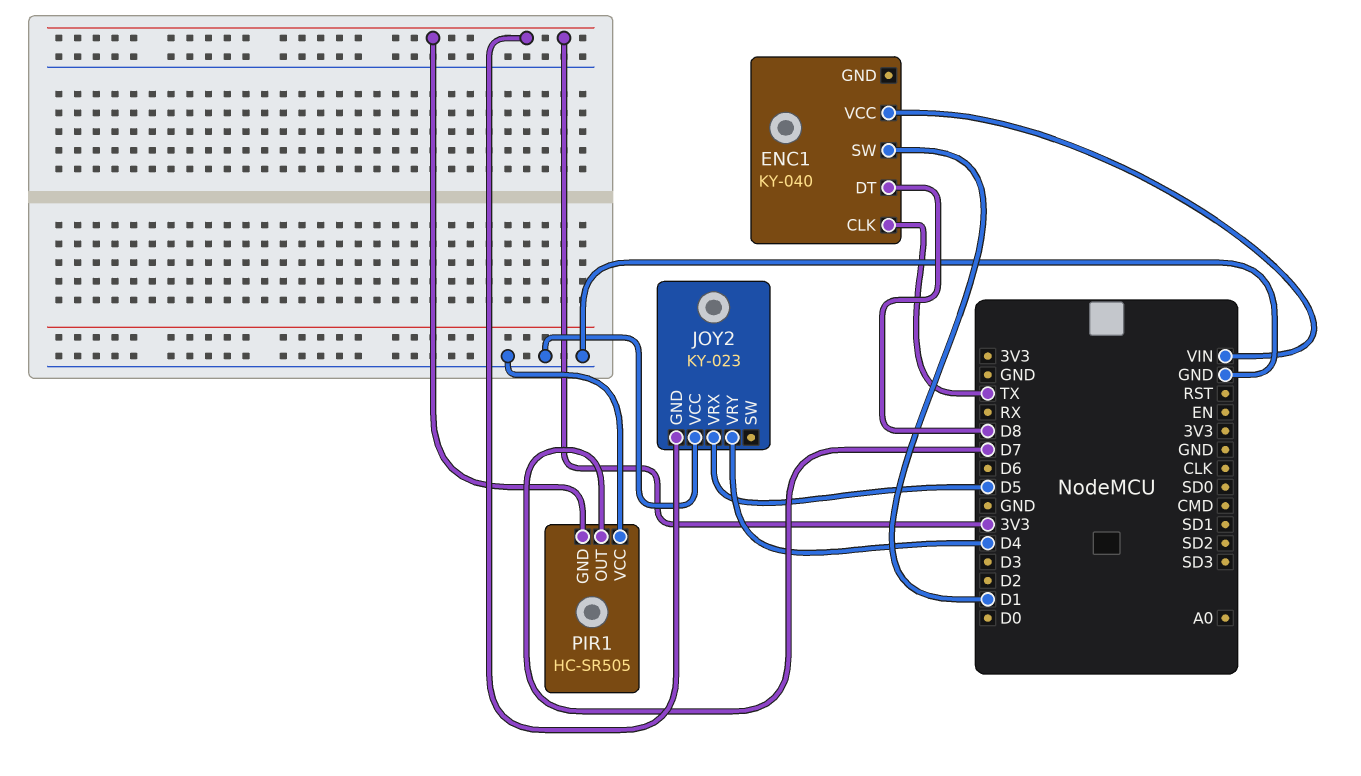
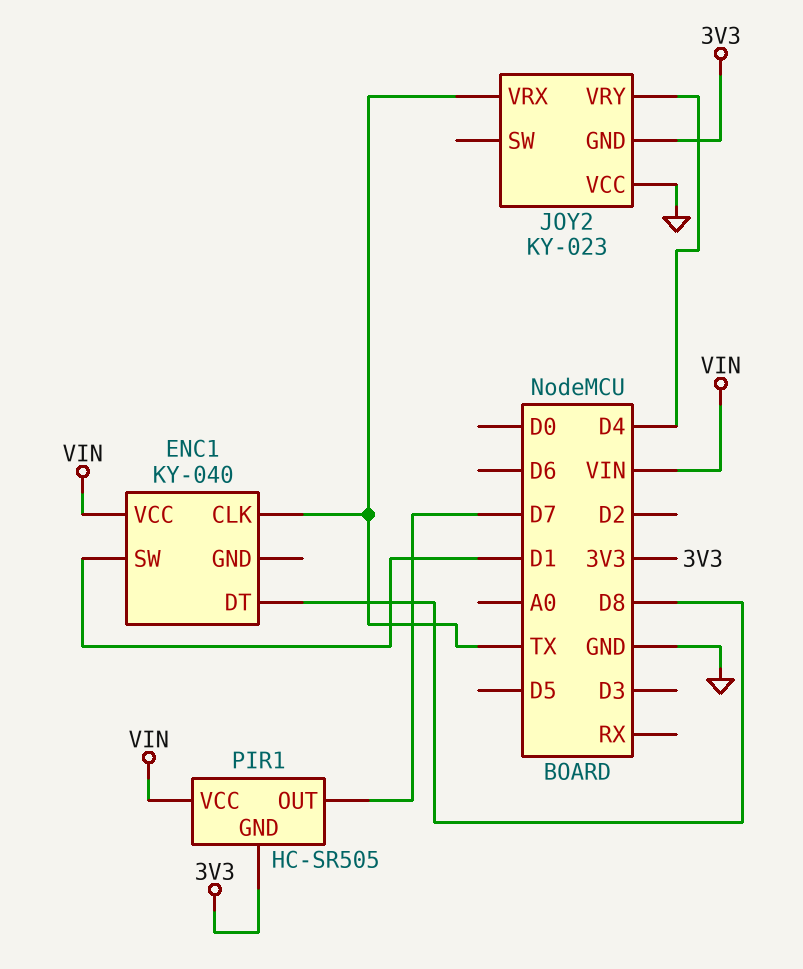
JOY2 pin VRX: D5 -> TX
PIR1 pin VCC: GND -> VIN

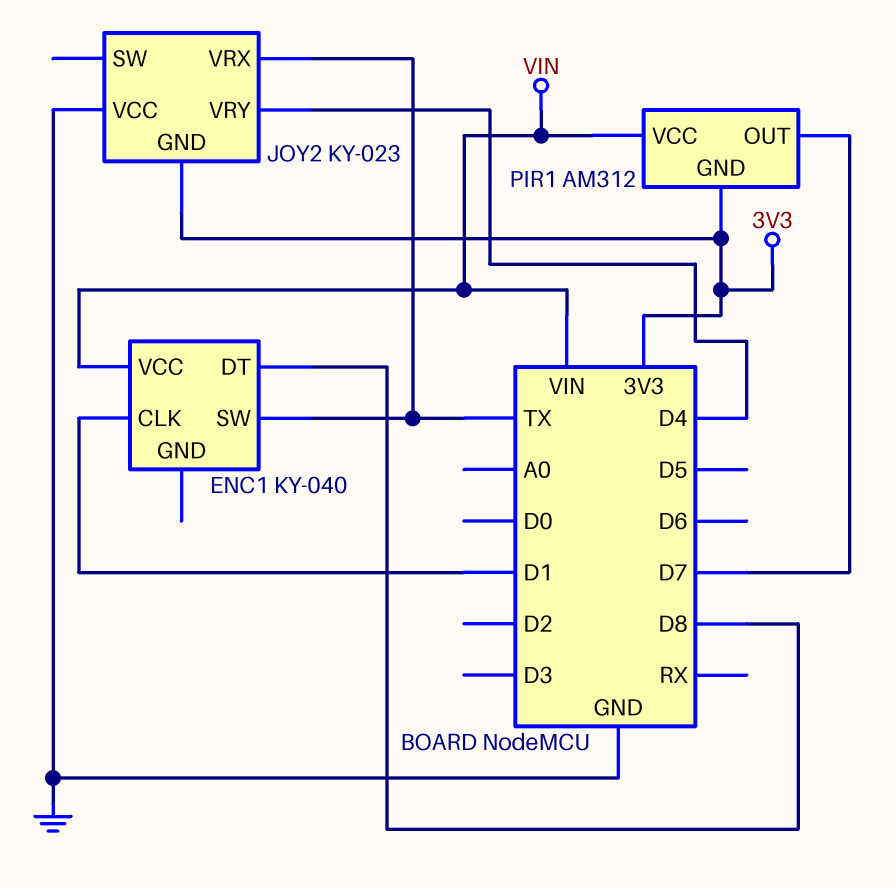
ENC1 pin CLK: TX -> D1
ENC1 pin SW: D1 -> TX
PIR1: HC-SR505 -> AM312

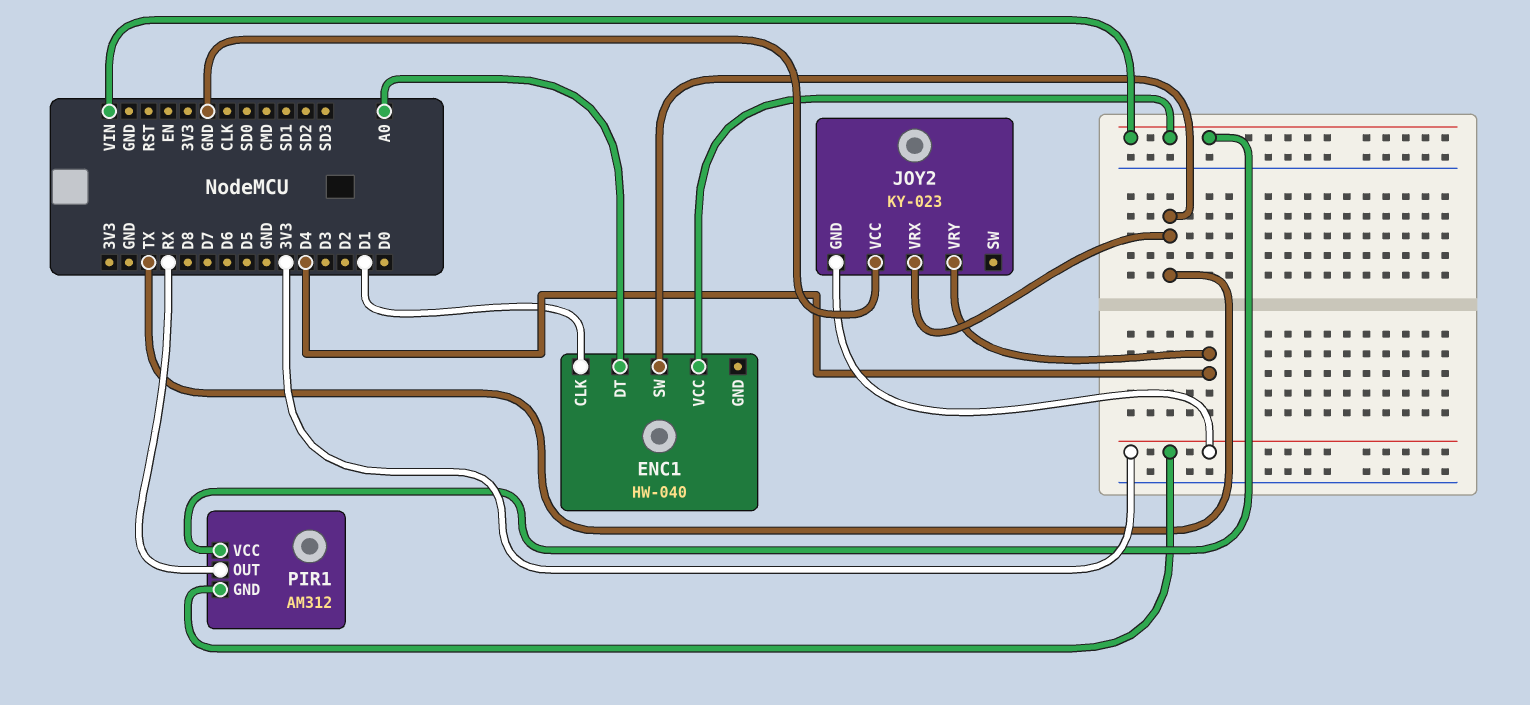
ENC1: KY-040 -> HW-040
ENC1 pin DT: D8 -> A0
PIR1 pin OUT: D7 -> RX

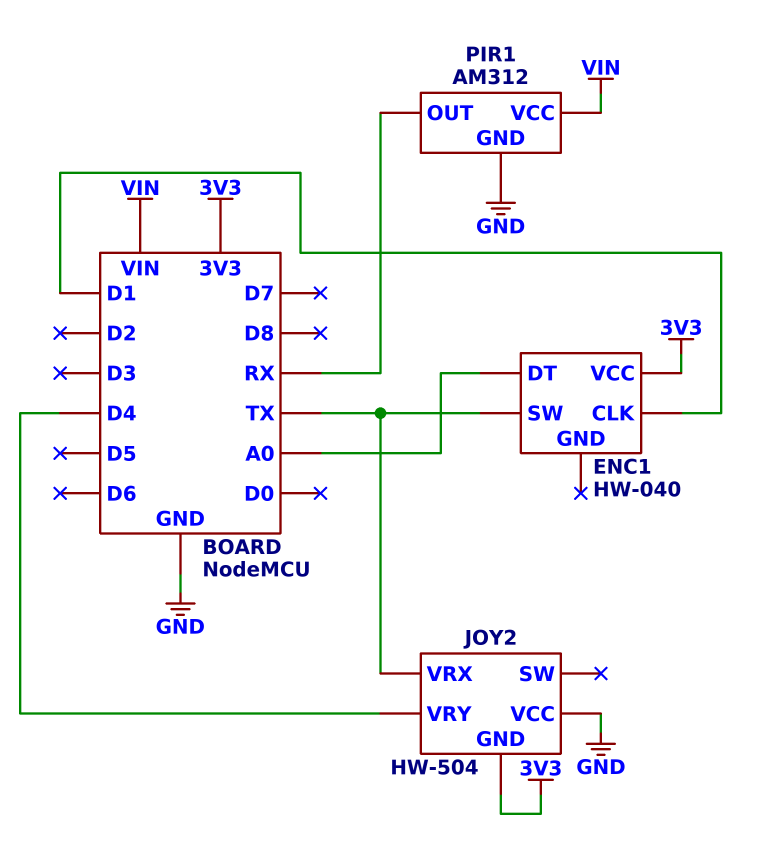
ENC1 pin VCC: VIN -> 3V3
JOY2: KY-023 -> HW-504
PIR1 pin GND: 3V3 -> GND

